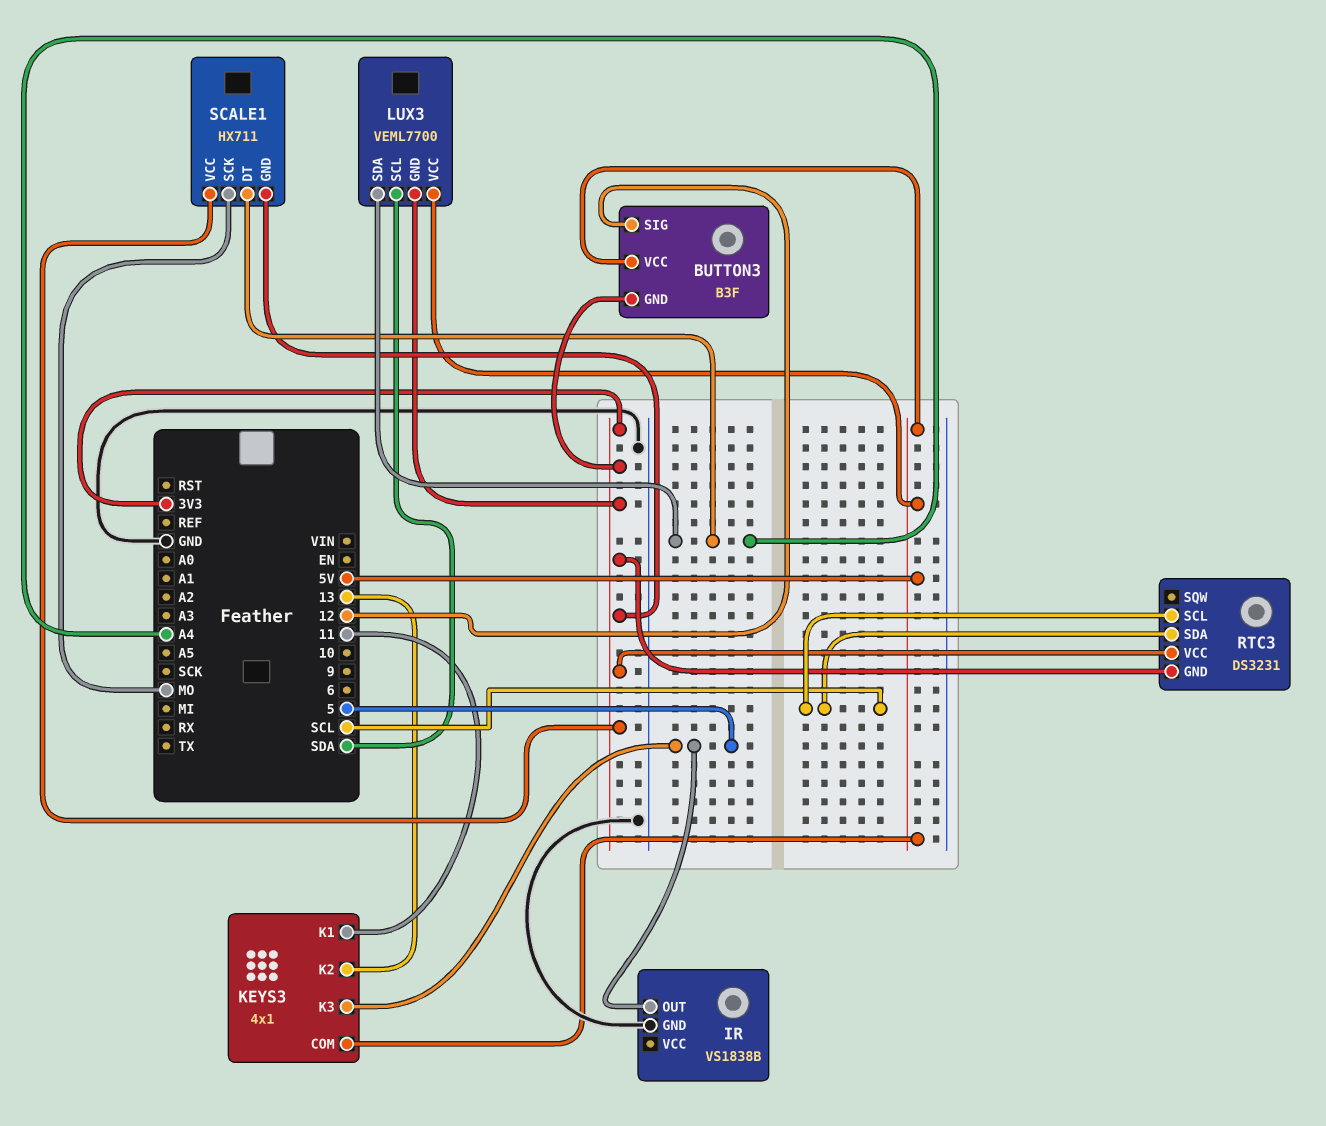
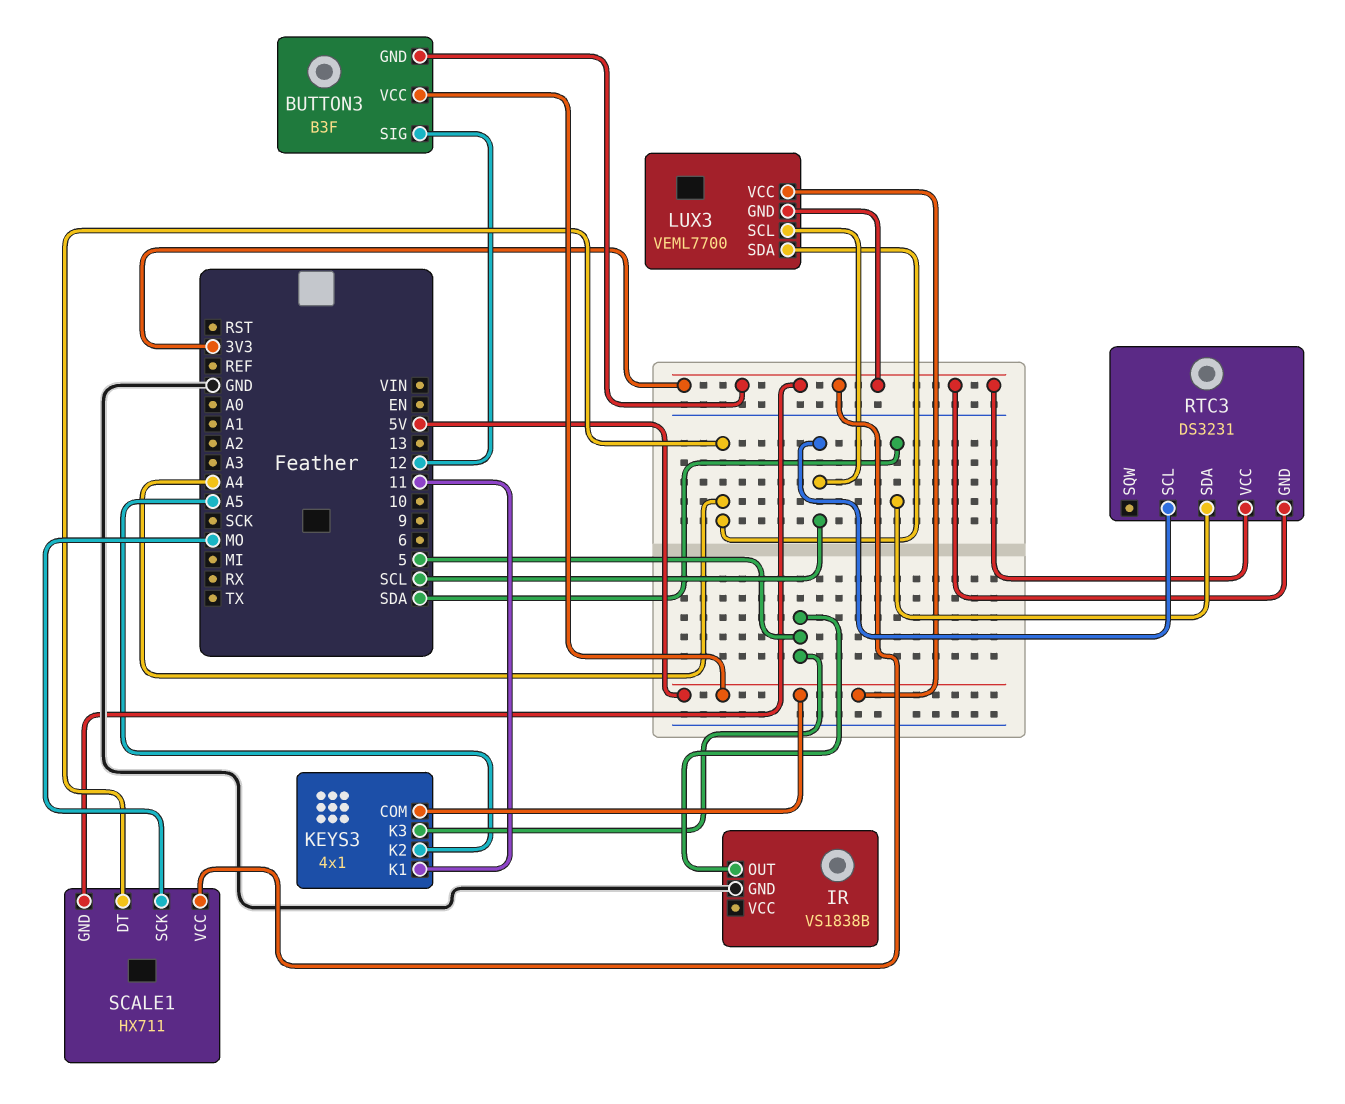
KEYS3 pin K2: 13 -> A5
LUX3 pin SCL: SDA -> SCL
RTC3 pin SDA: SCL -> SDA

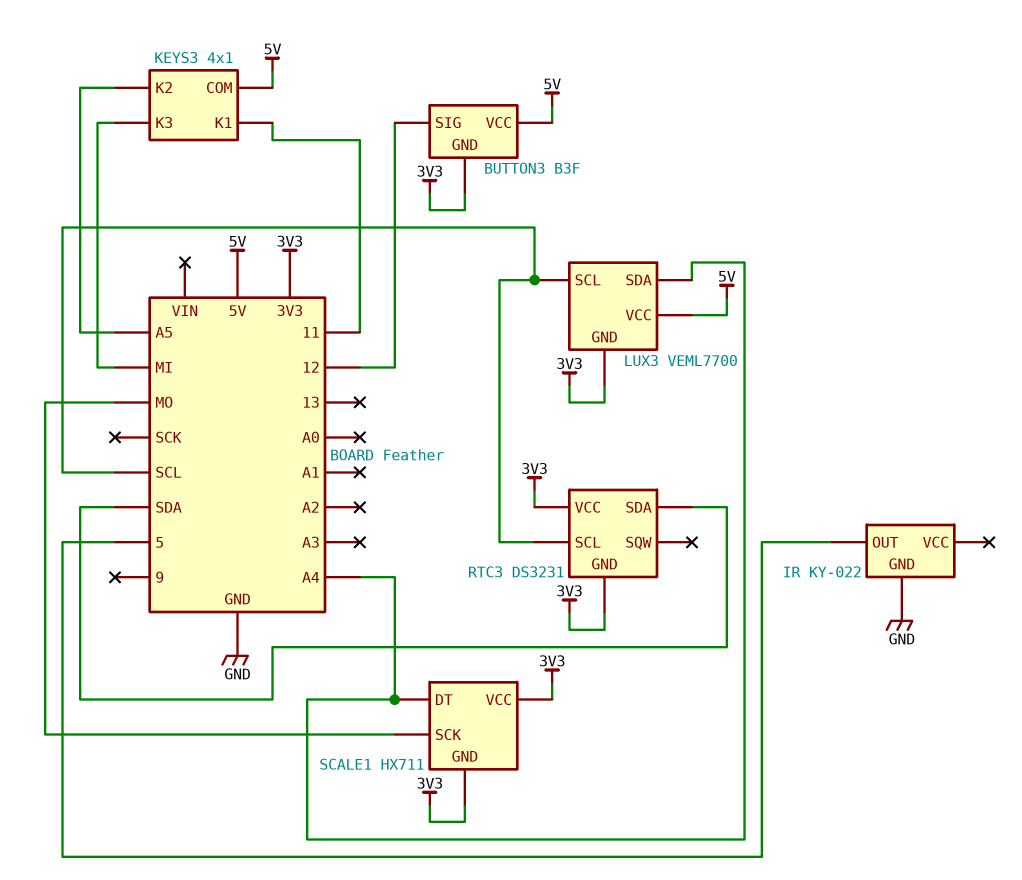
IR: VS1838B -> KY-022
KEYS3 pin K3: 5 -> MI

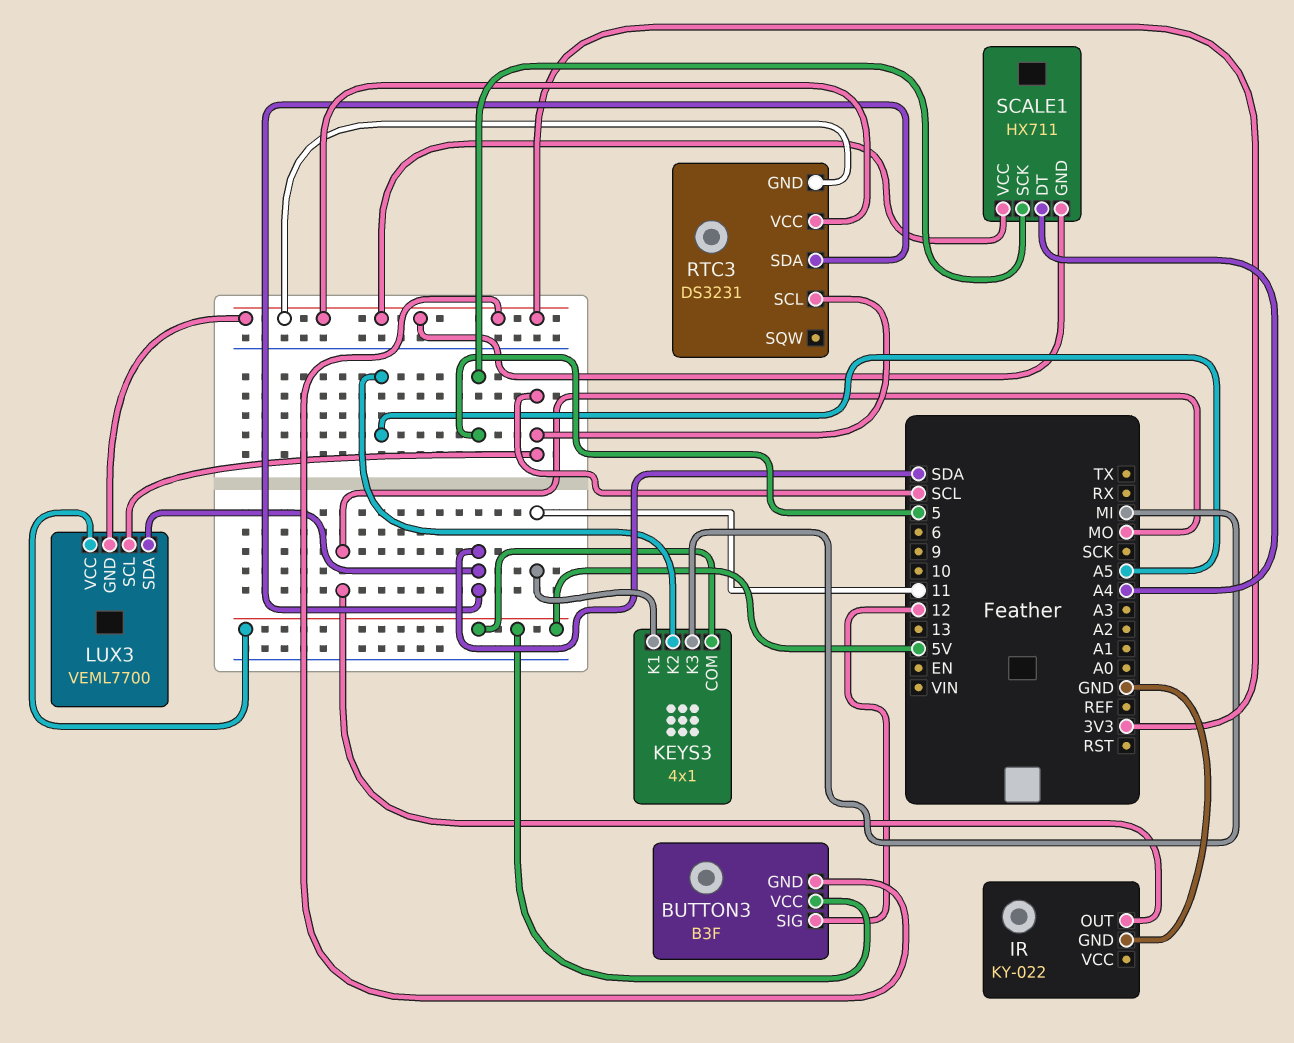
IR pin OUT: 5 -> MO
LUX3 pin SDA: A4 -> SDA
SCALE1 pin SCK: MO -> 5

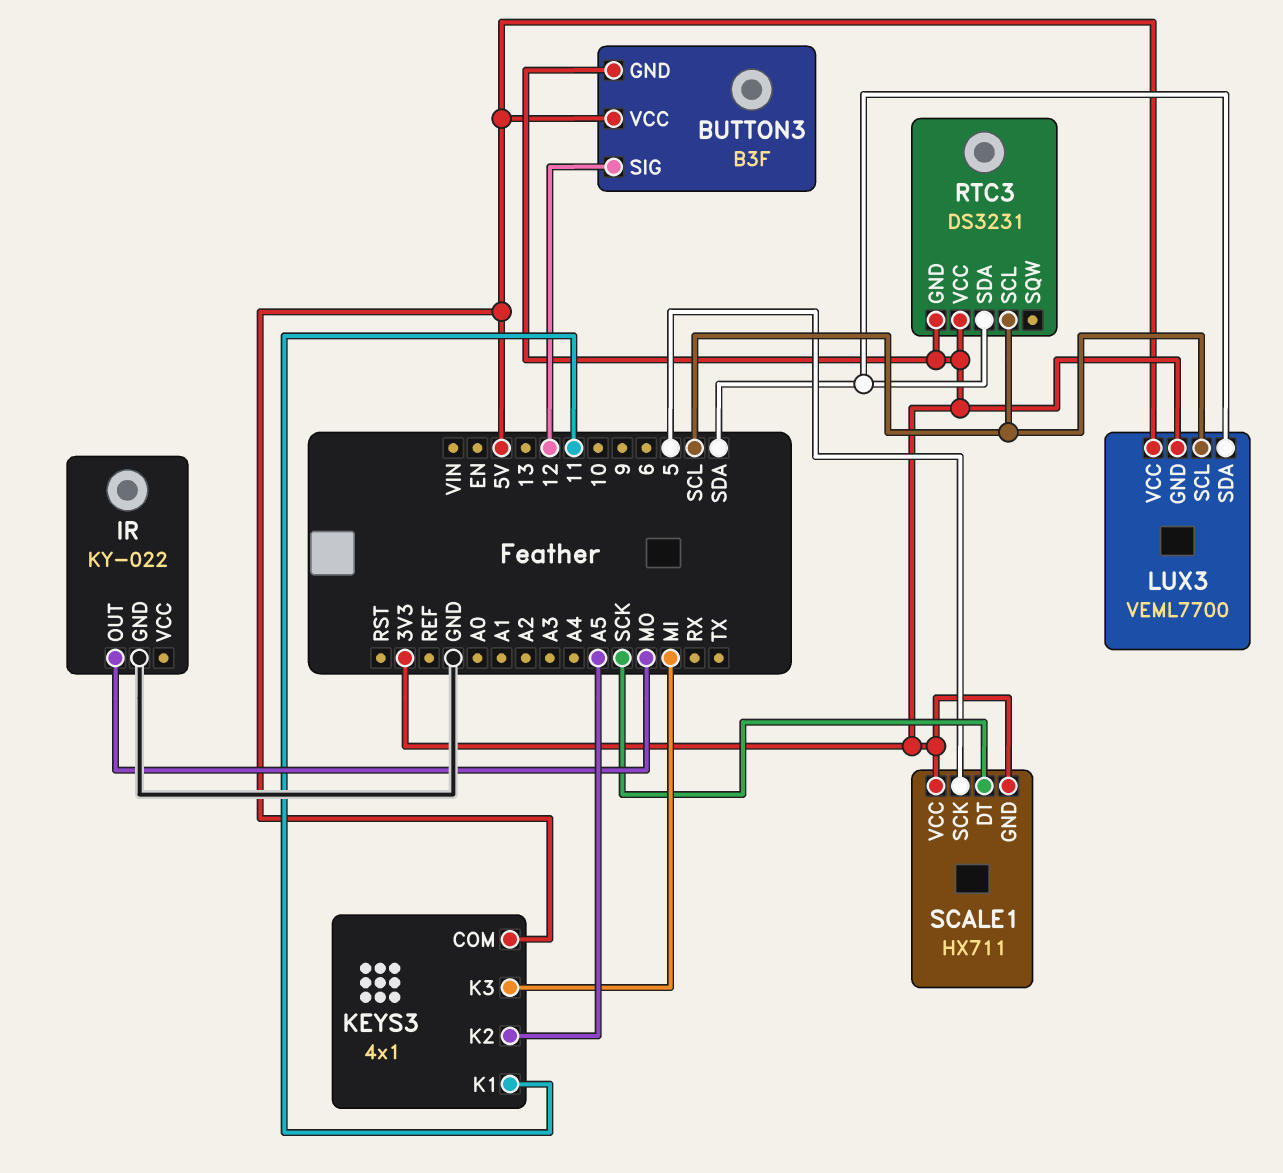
SCALE1 pin DT: A4 -> SCK

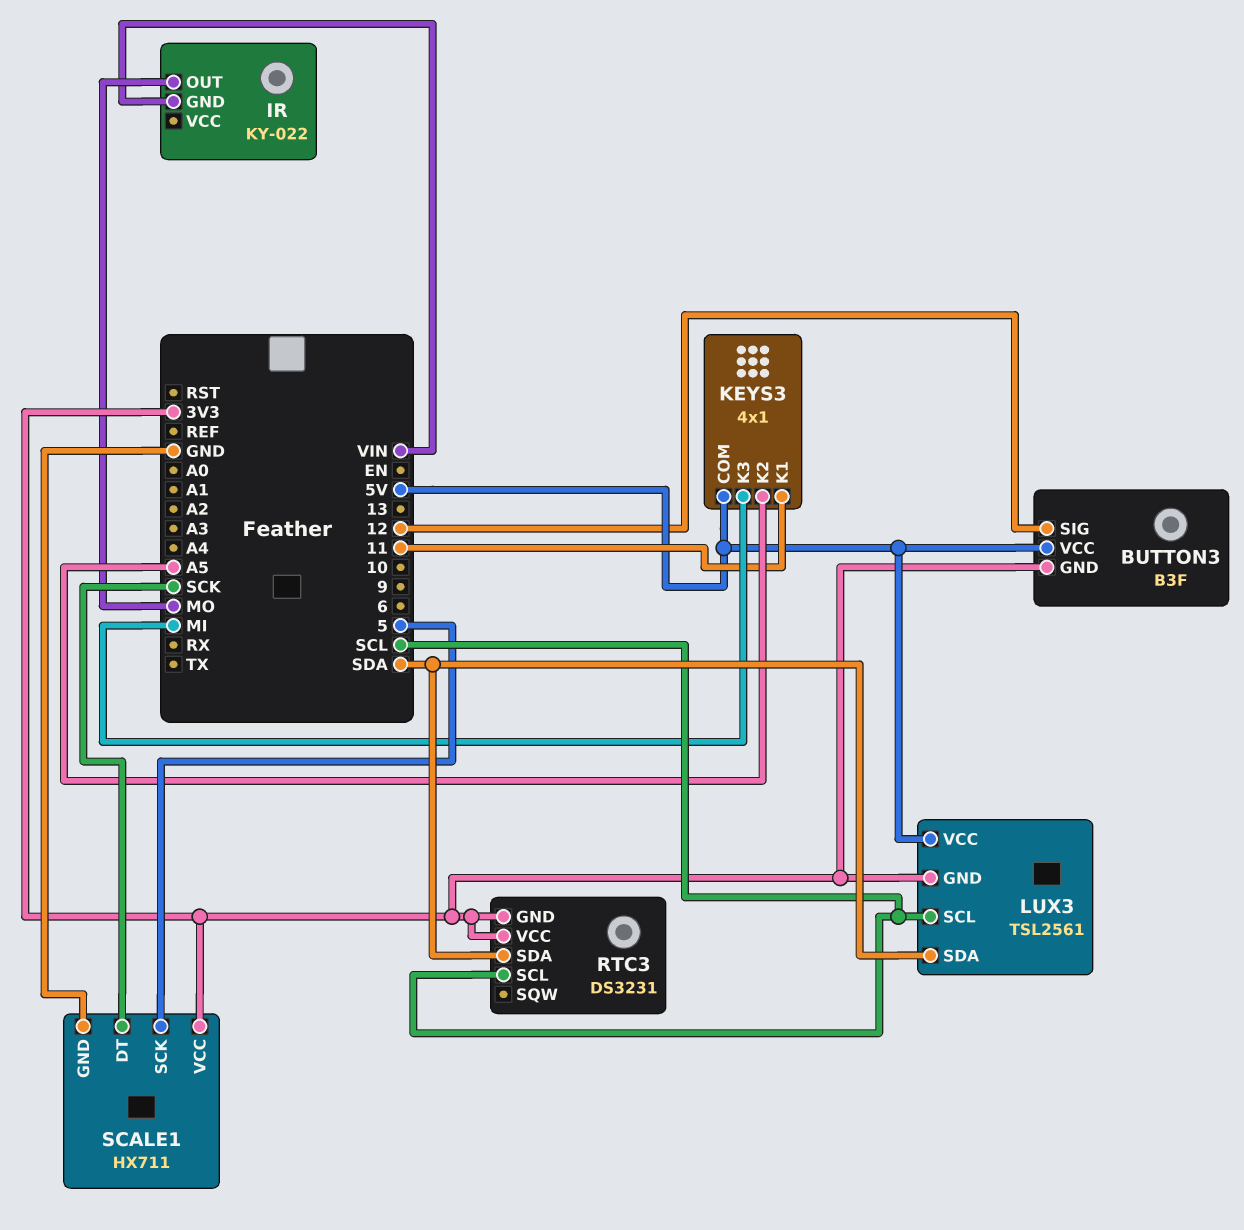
IR pin GND: GND -> VIN
LUX3: VEML7700 -> TSL2561
SCALE1 pin GND: 3V3 -> GND

